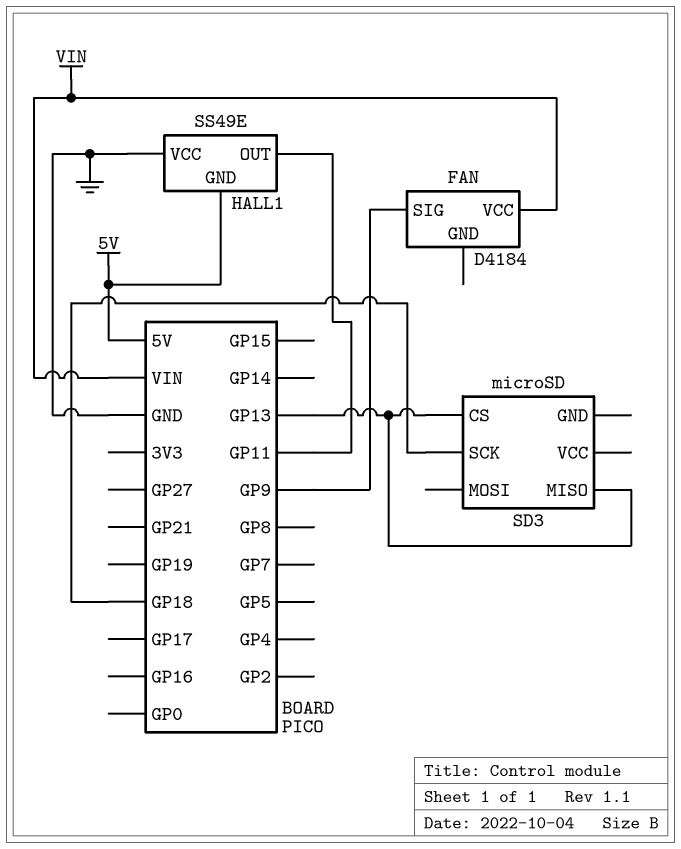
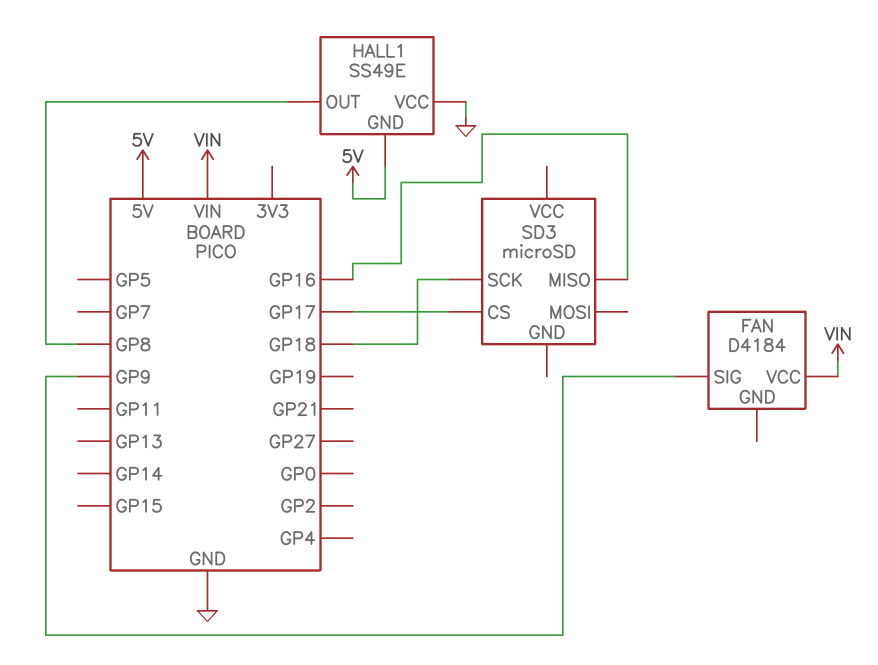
HALL1 pin OUT: GP11 -> GP8
SD3 pin CS: GP13 -> GP17
SD3 pin MISO: GP13 -> GP16

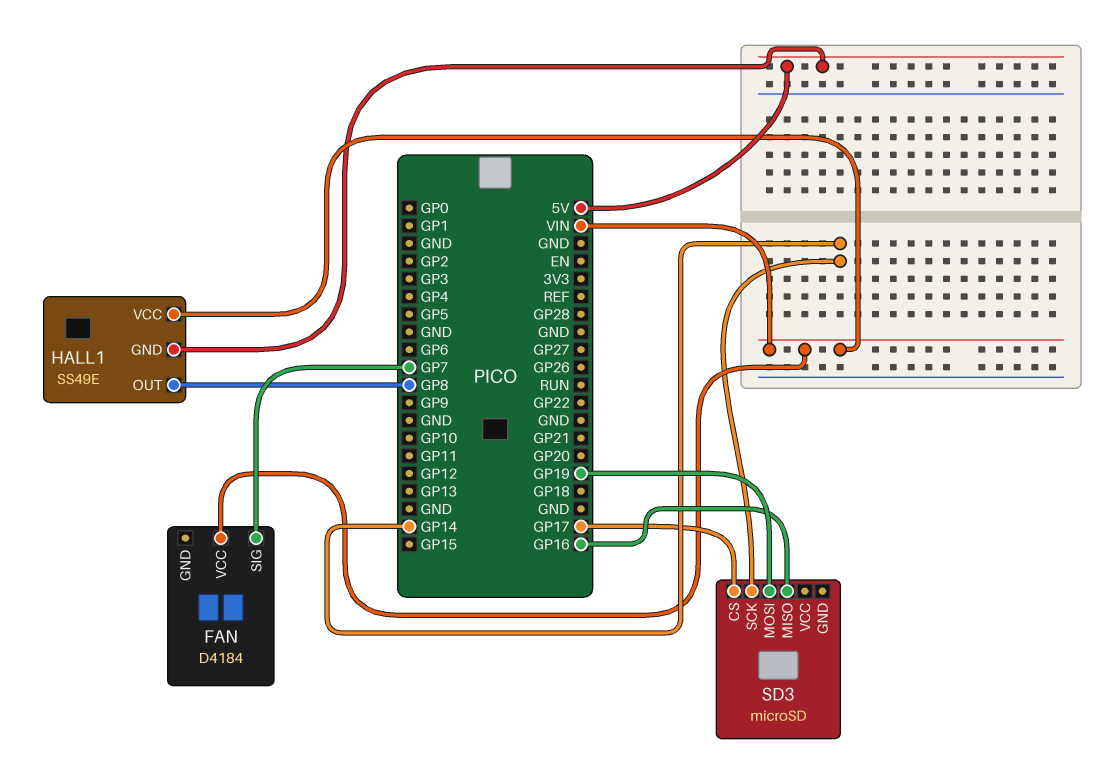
FAN pin SIG: GP9 -> GP7
HALL1 pin VCC: GND -> VIN
SD3 pin MOSI: none -> GP19
SD3 pin SCK: GP18 -> GP14

